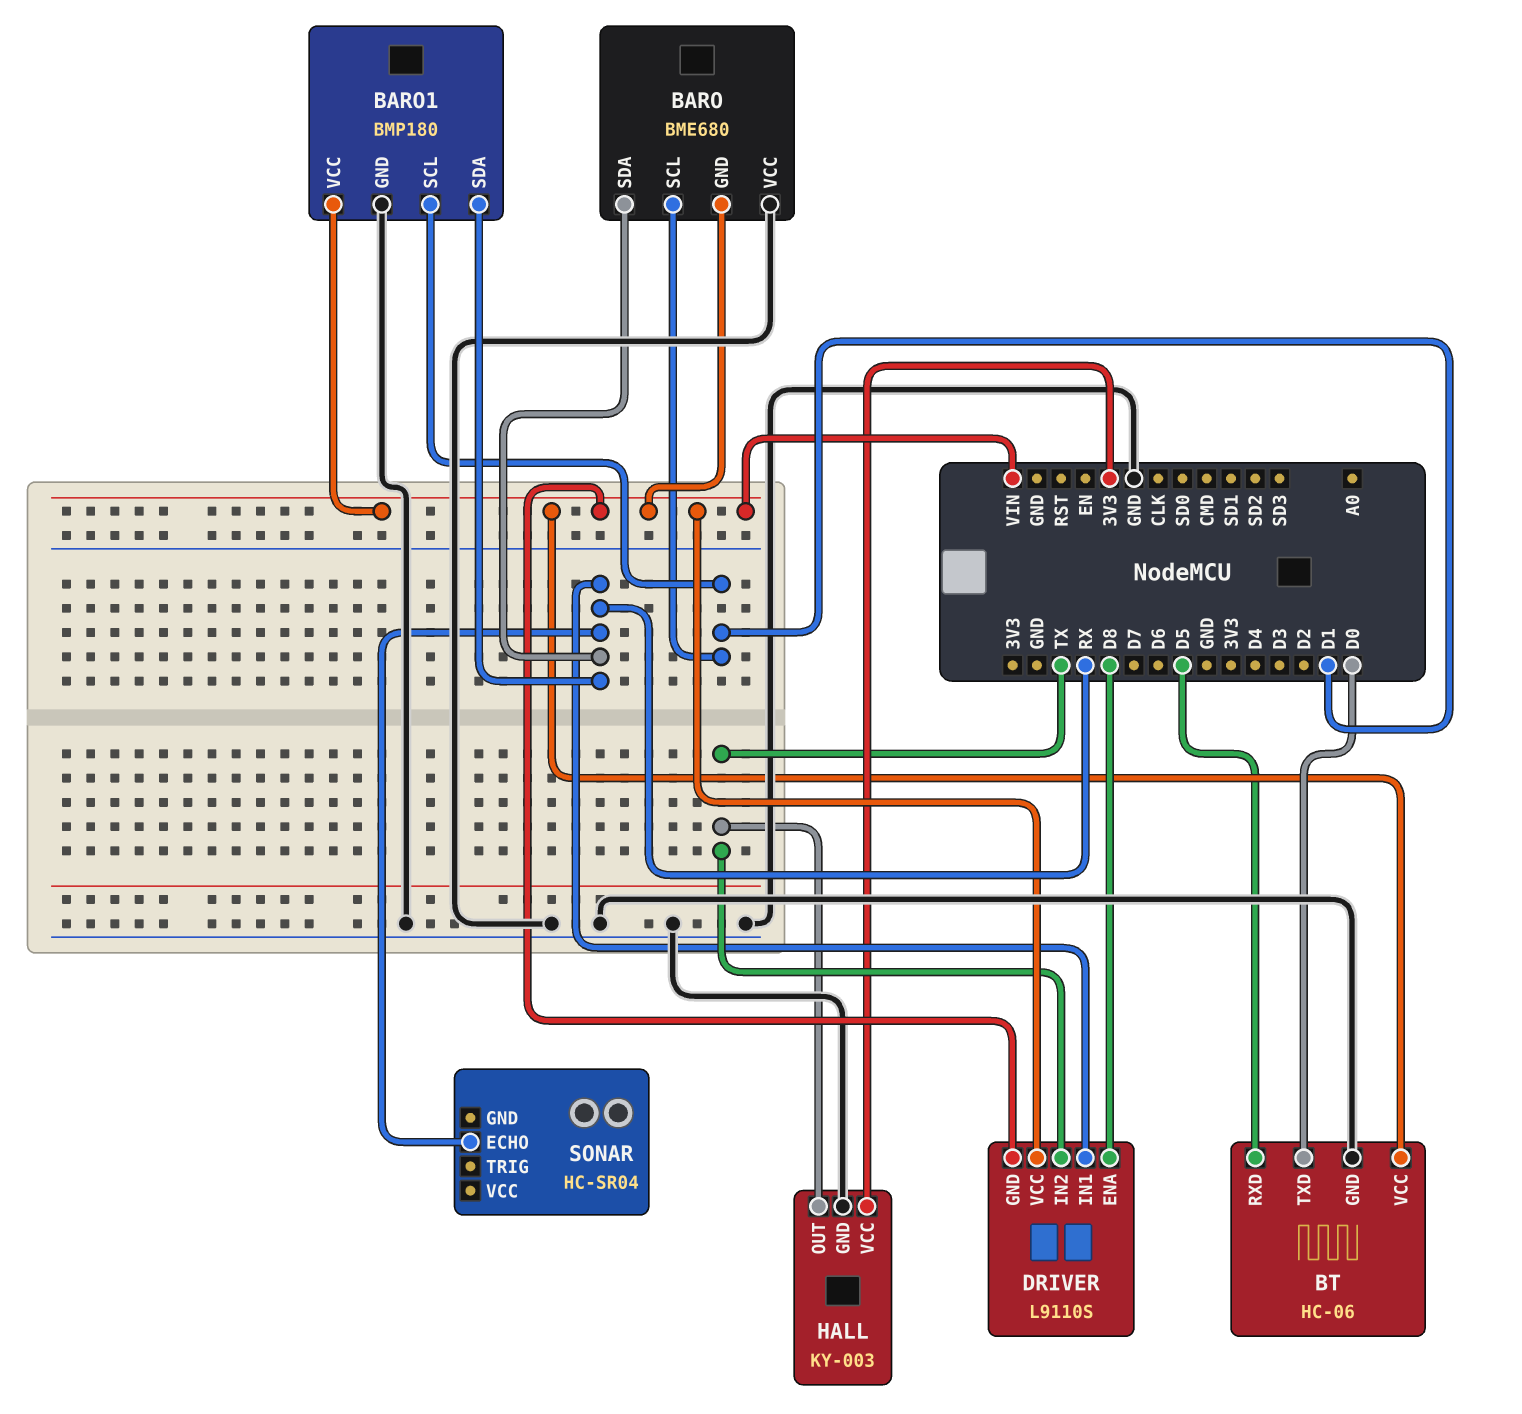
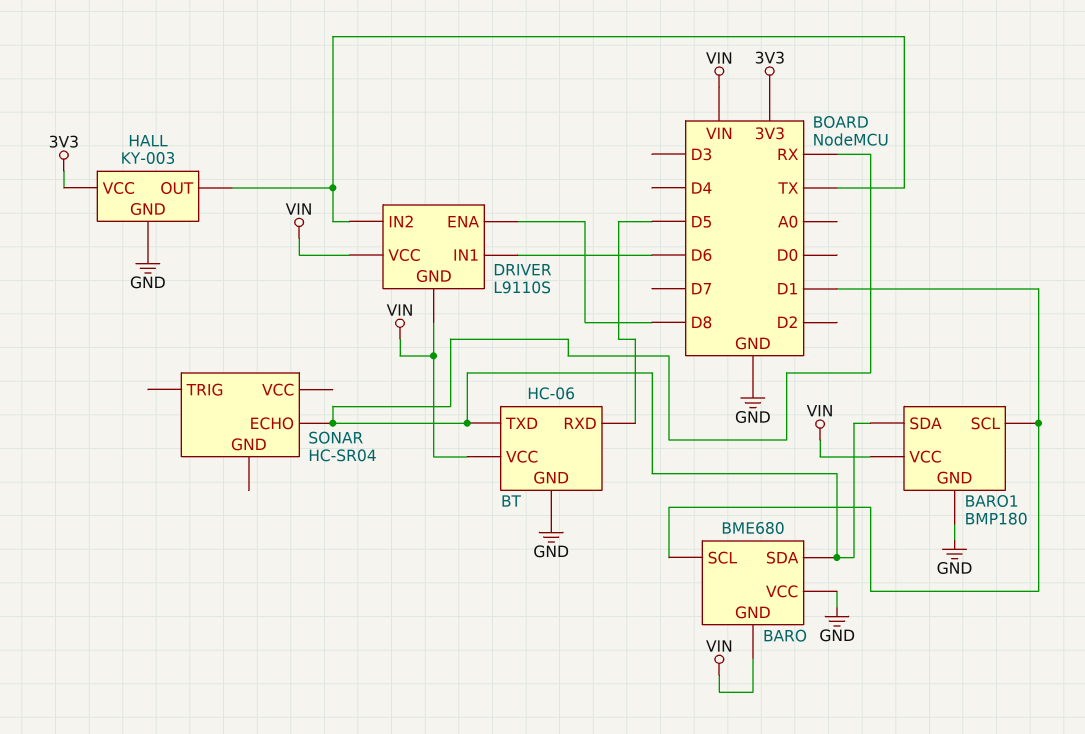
BT pin TXD: D0 -> RX
DRIVER pin IN1: RX -> D6

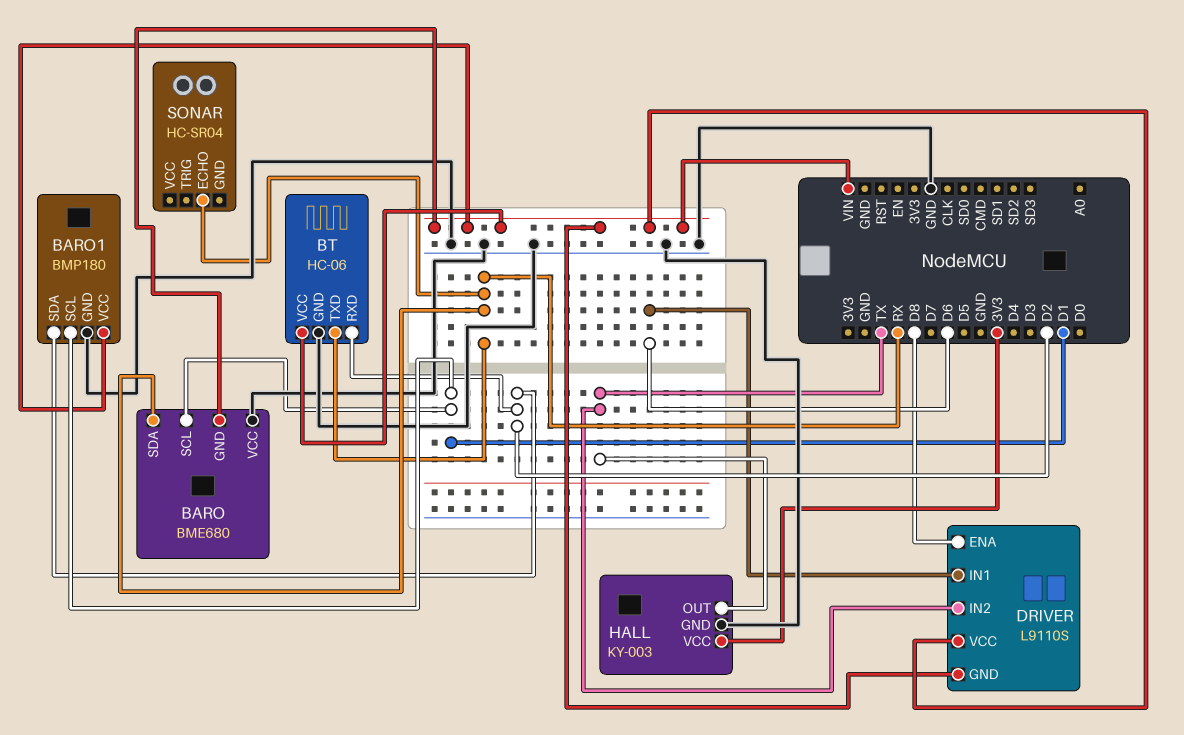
BARO1 pin SDA: RX -> D2
BT pin RXD: D5 -> D2

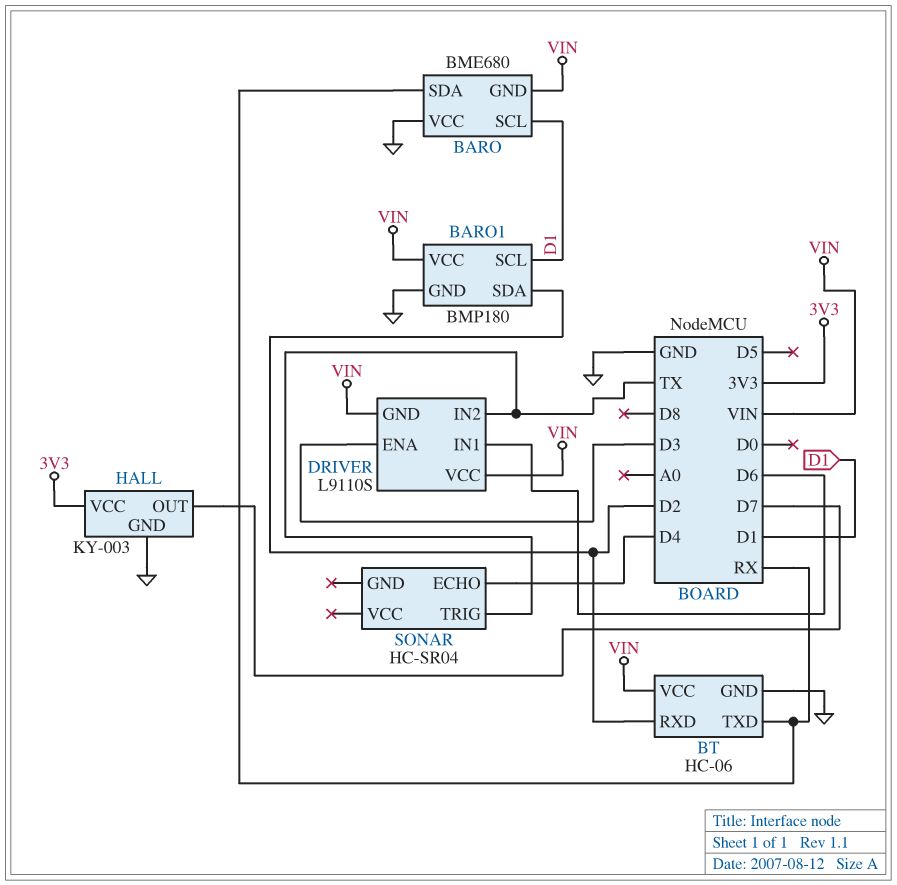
DRIVER pin ENA: D8 -> D3
HALL pin OUT: TX -> D7
SONAR pin ECHO: RX -> D4
SONAR pin TRIG: none -> TX

